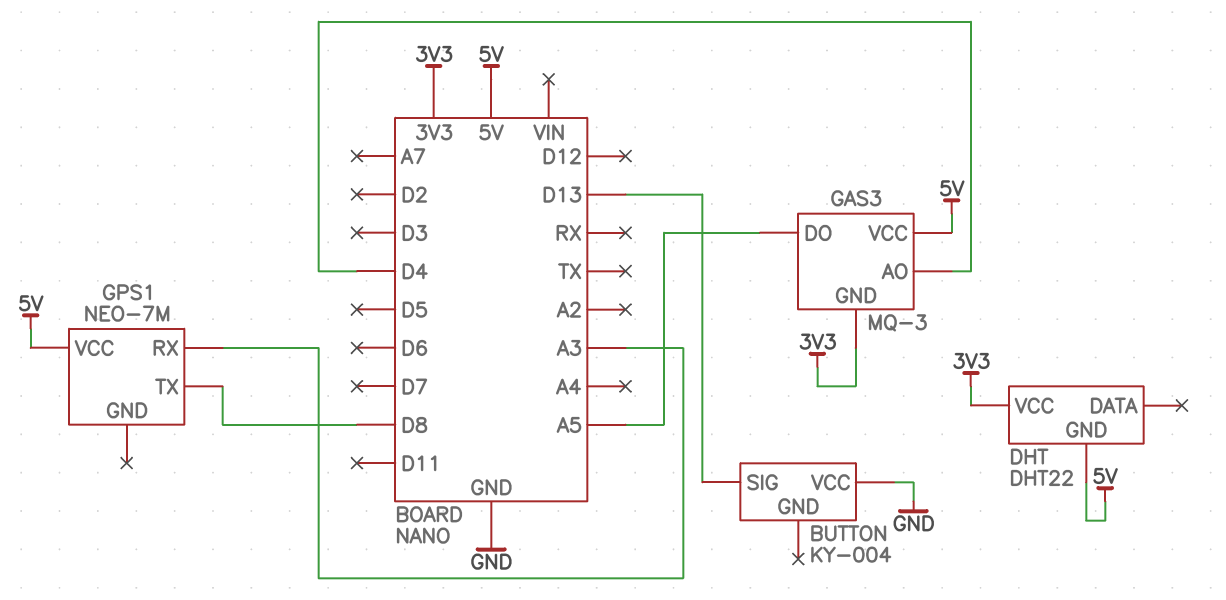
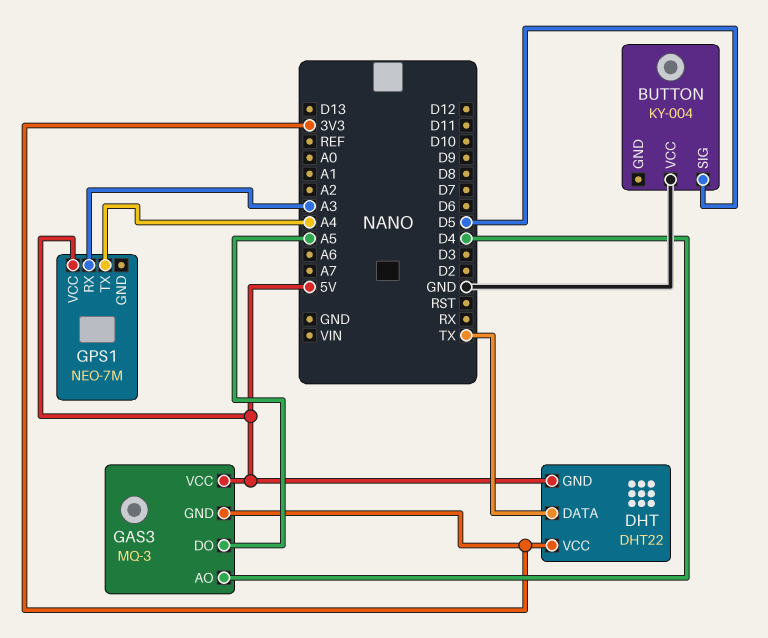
BUTTON pin SIG: D13 -> D5
DHT pin DATA: none -> TX
GPS1 pin TX: D8 -> A4

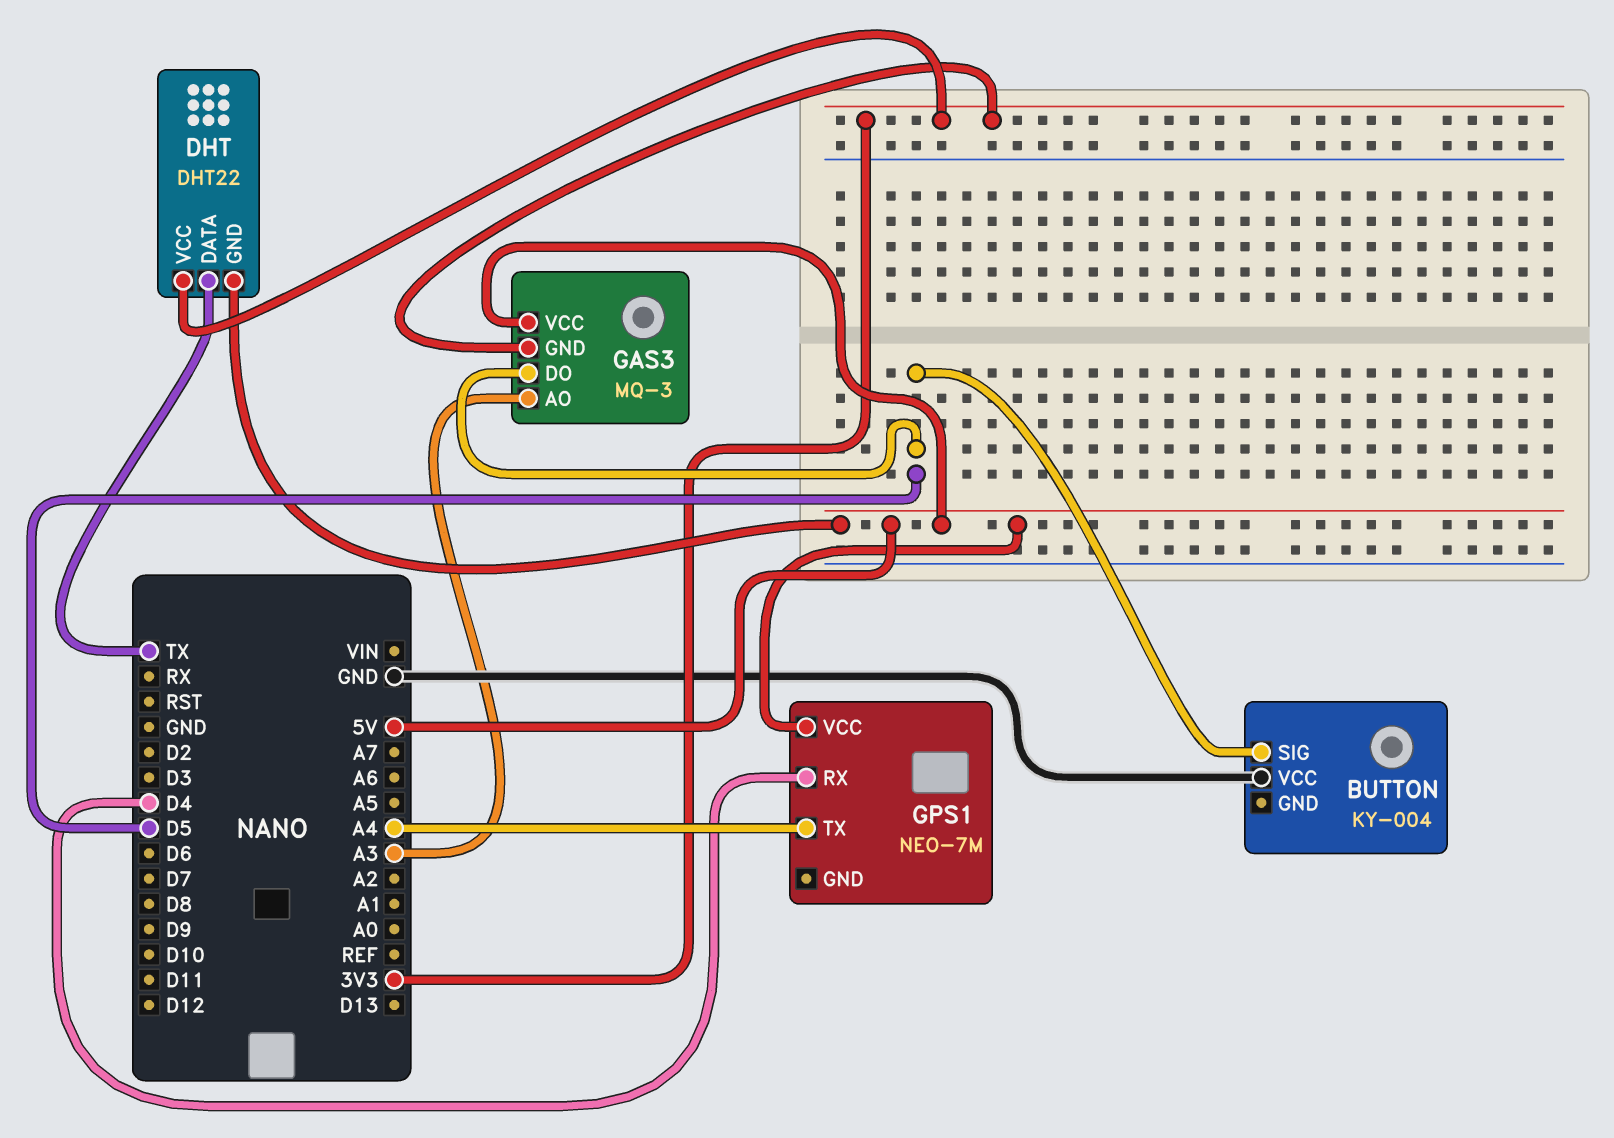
GAS3 pin AO: D4 -> A3
GAS3 pin DO: A5 -> D5
GPS1 pin RX: A3 -> D4

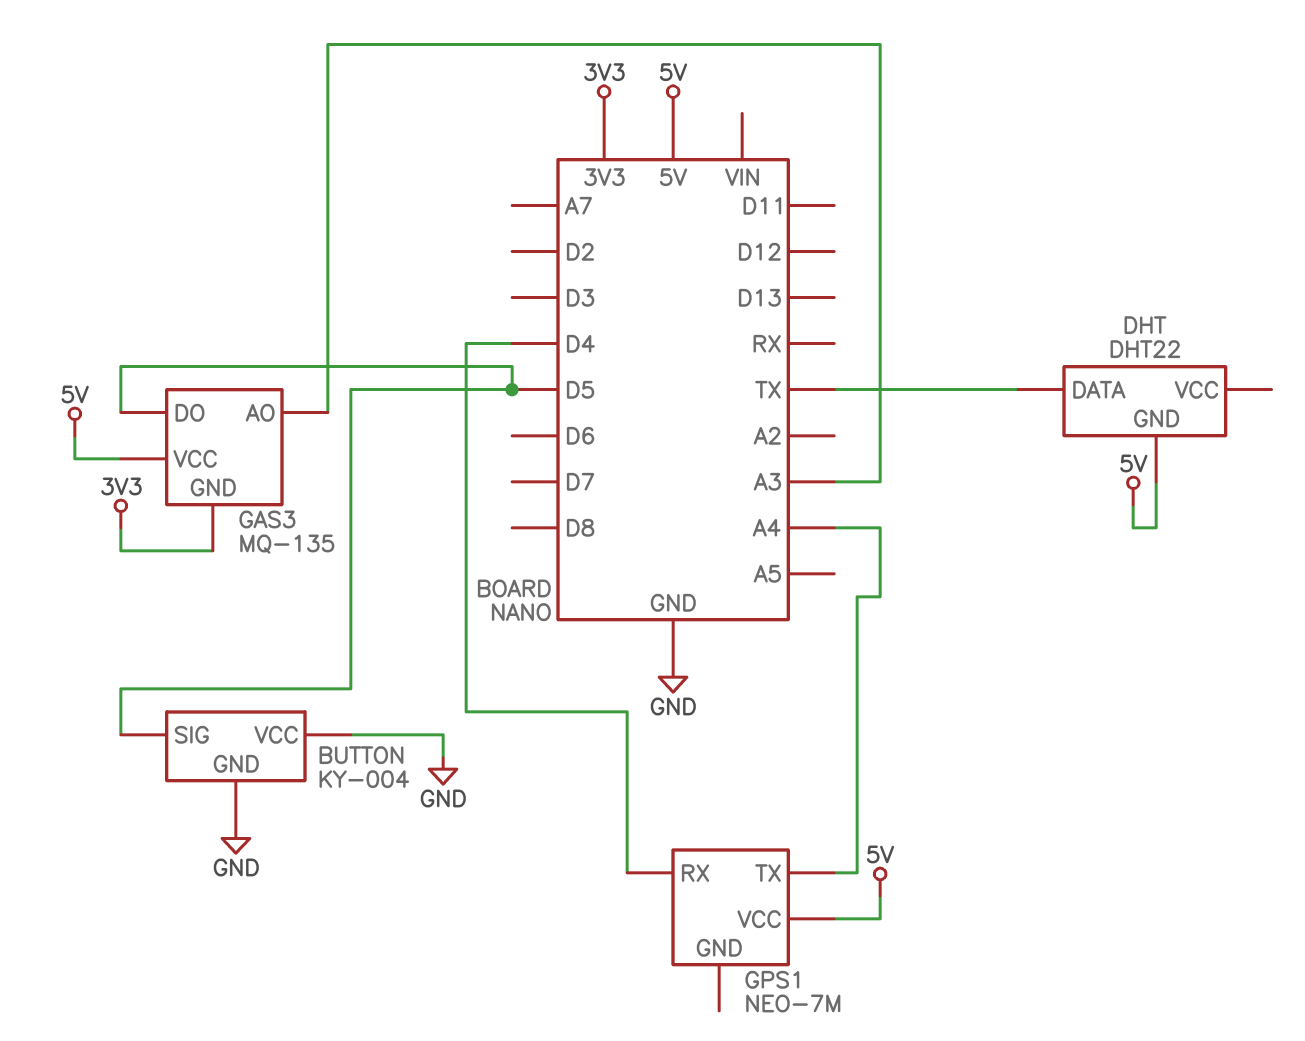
BUTTON pin GND: none -> GND
DHT pin VCC: 3V3 -> none
GAS3: MQ-3 -> MQ-135

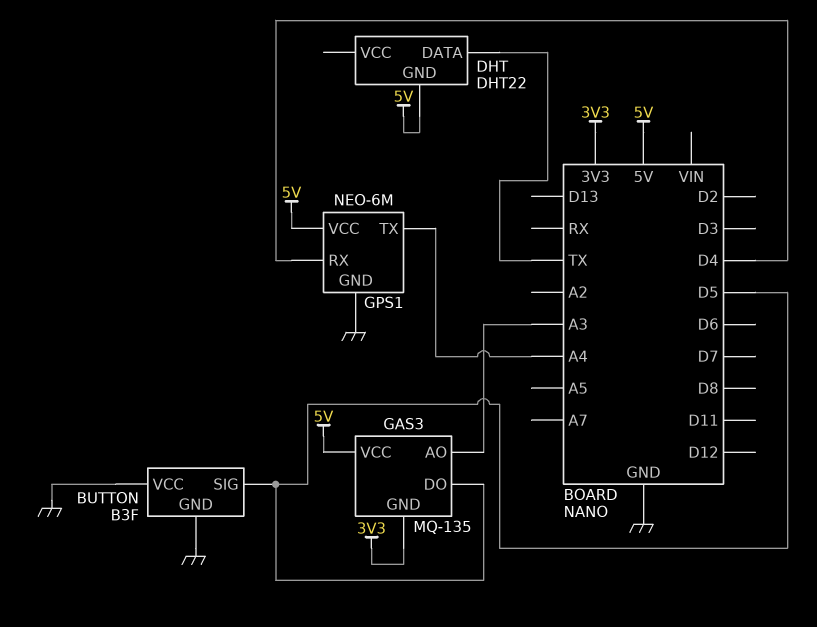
BUTTON: KY-004 -> B3F
GPS1: NEO-7M -> NEO-6M
GPS1 pin GND: none -> GND

